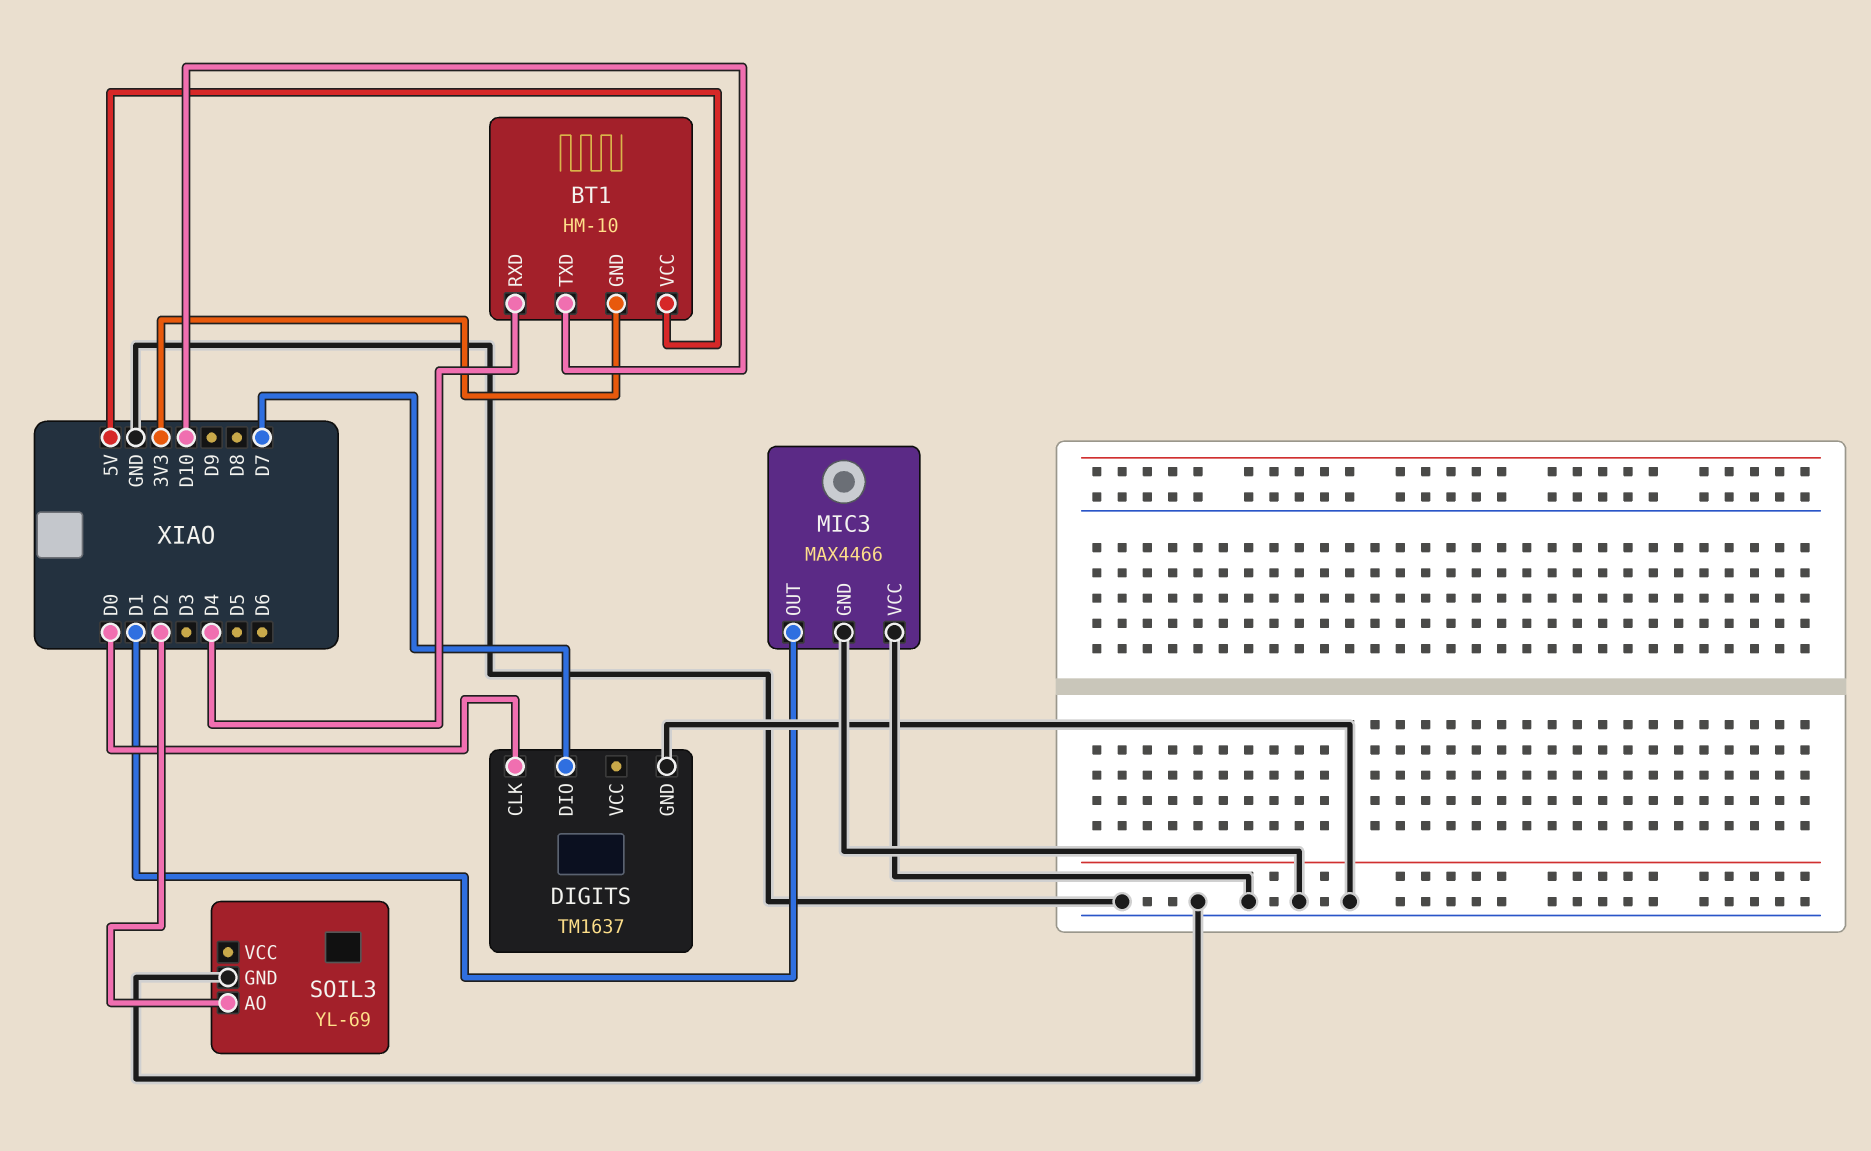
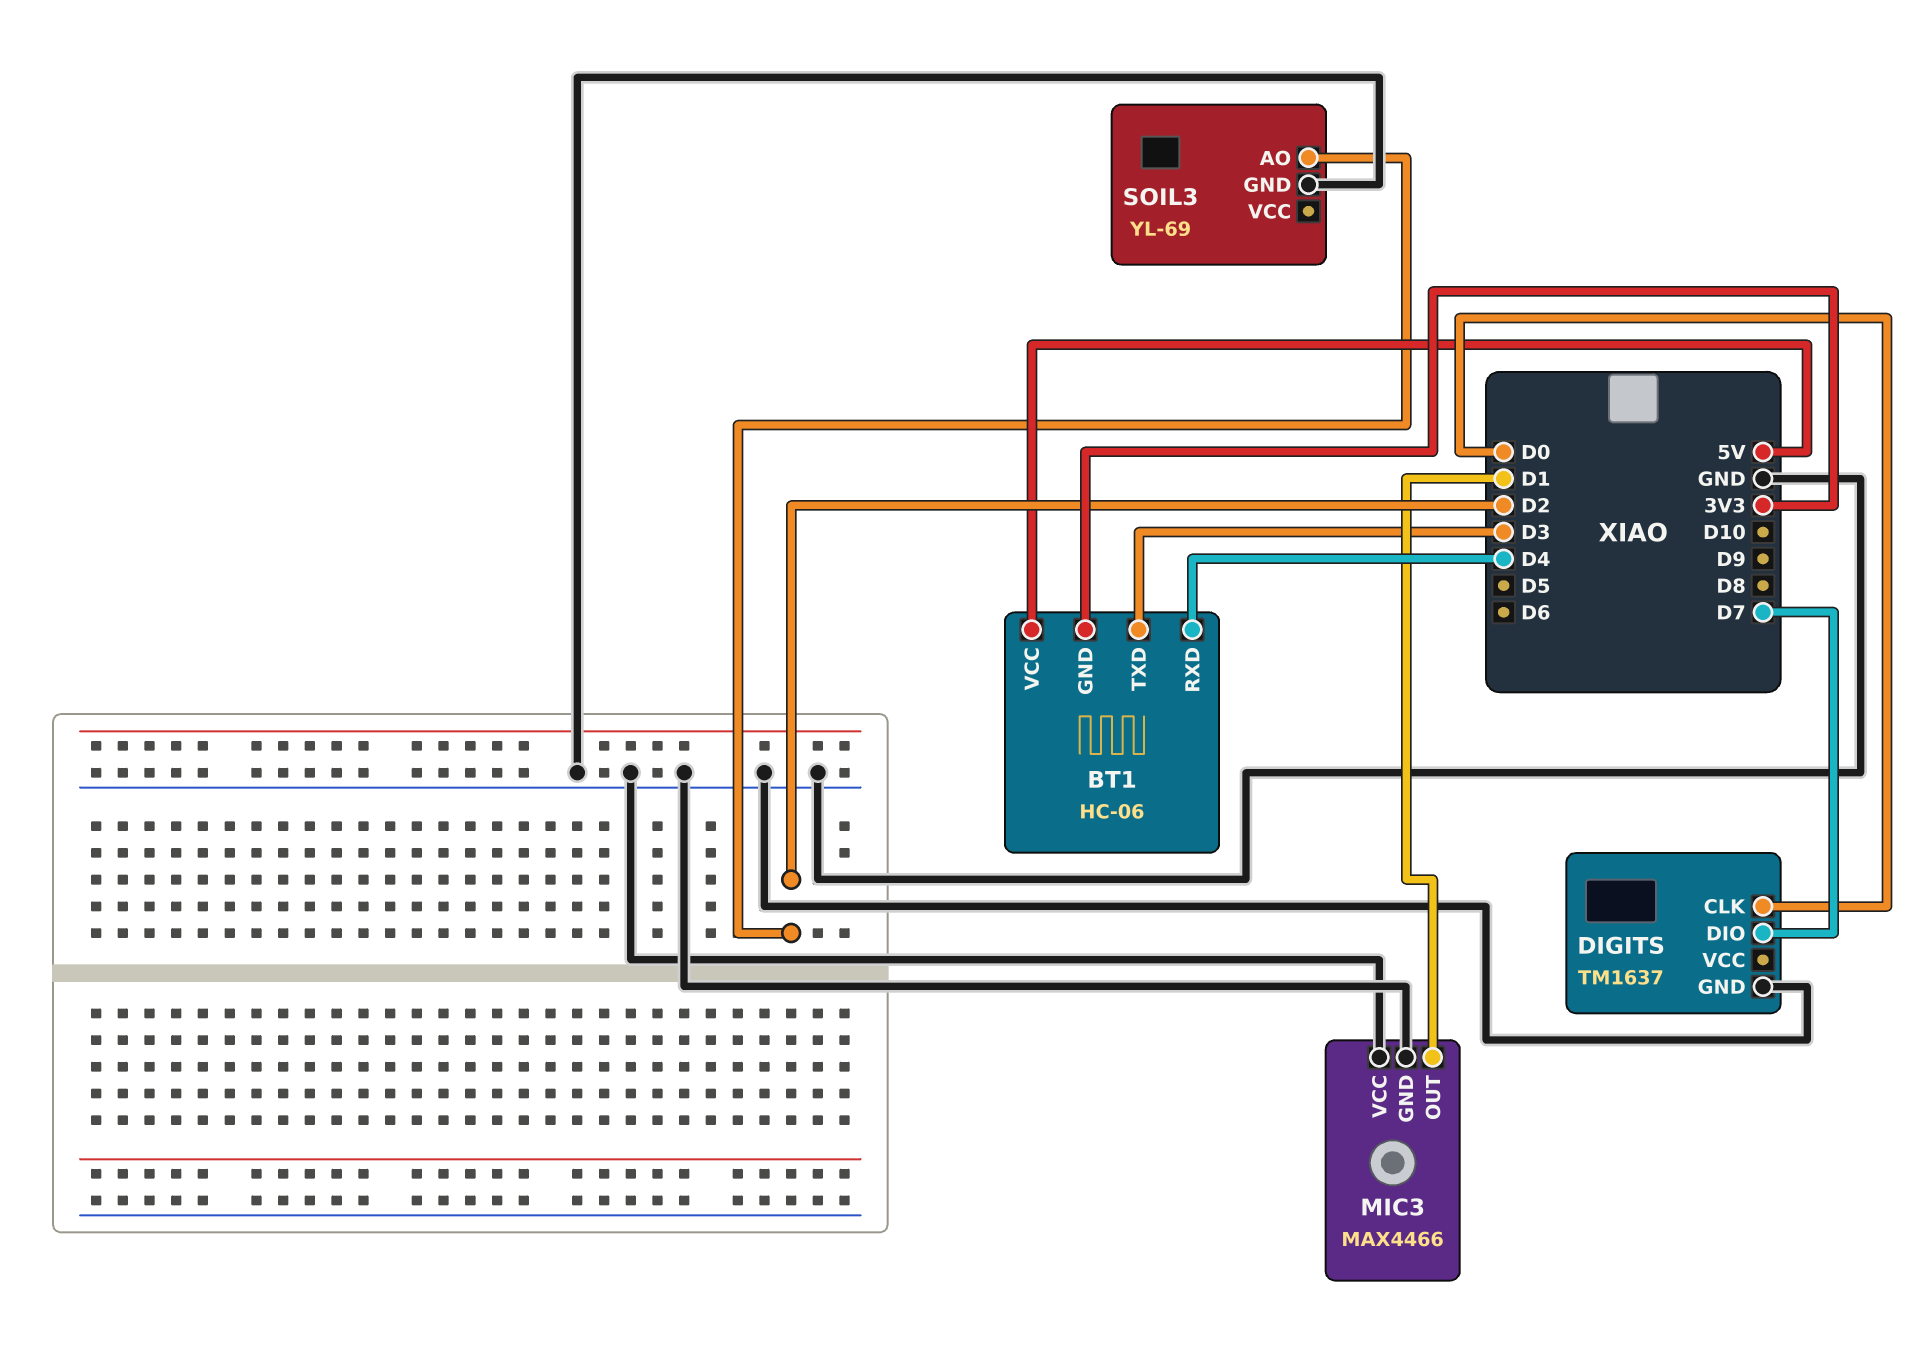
BT1: HM-10 -> HC-06
BT1 pin TXD: D10 -> D3

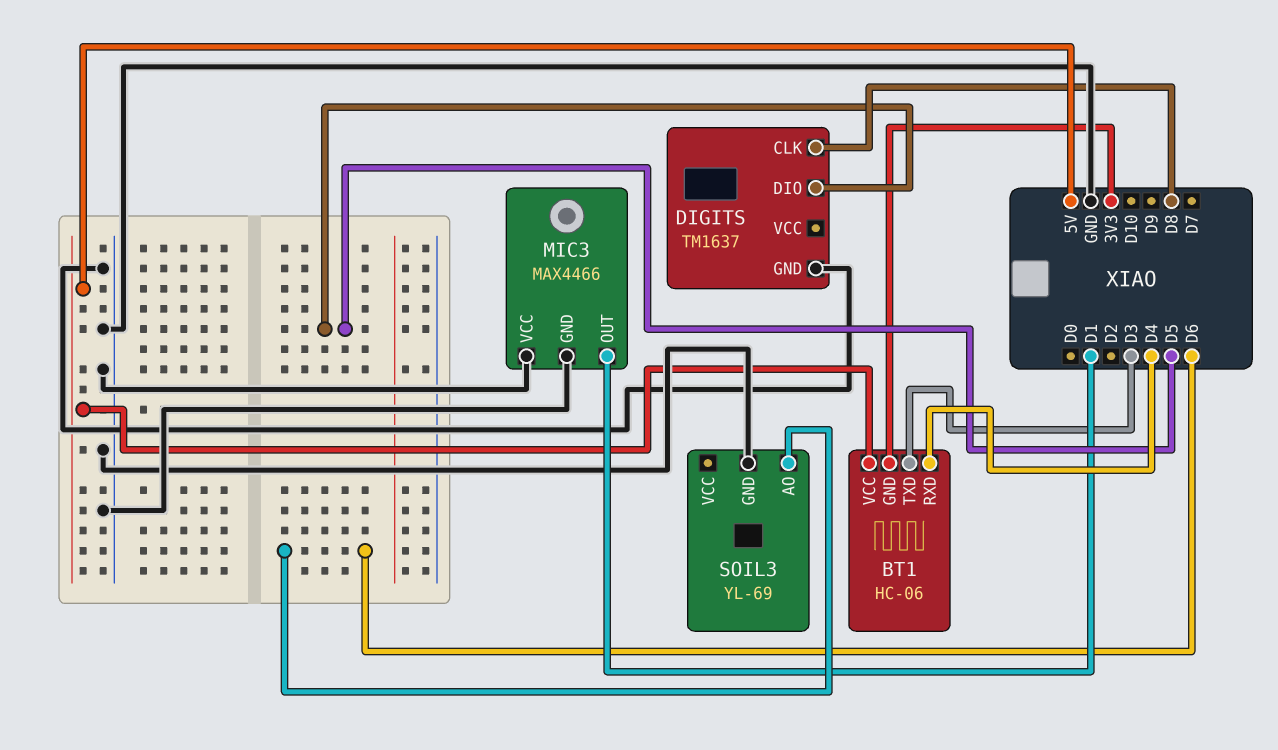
DIGITS pin CLK: D0 -> D8
DIGITS pin DIO: D7 -> D5
SOIL3 pin AO: D2 -> D6

